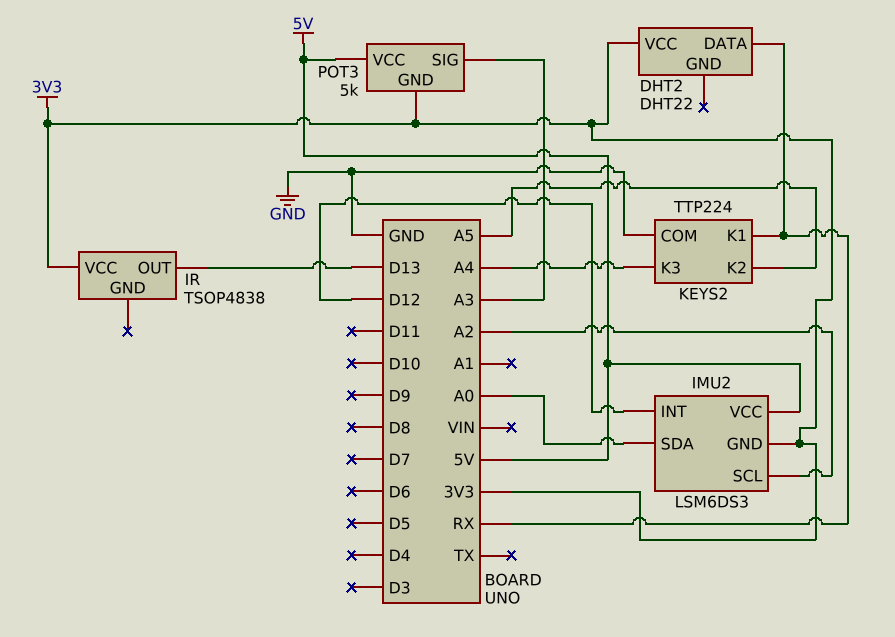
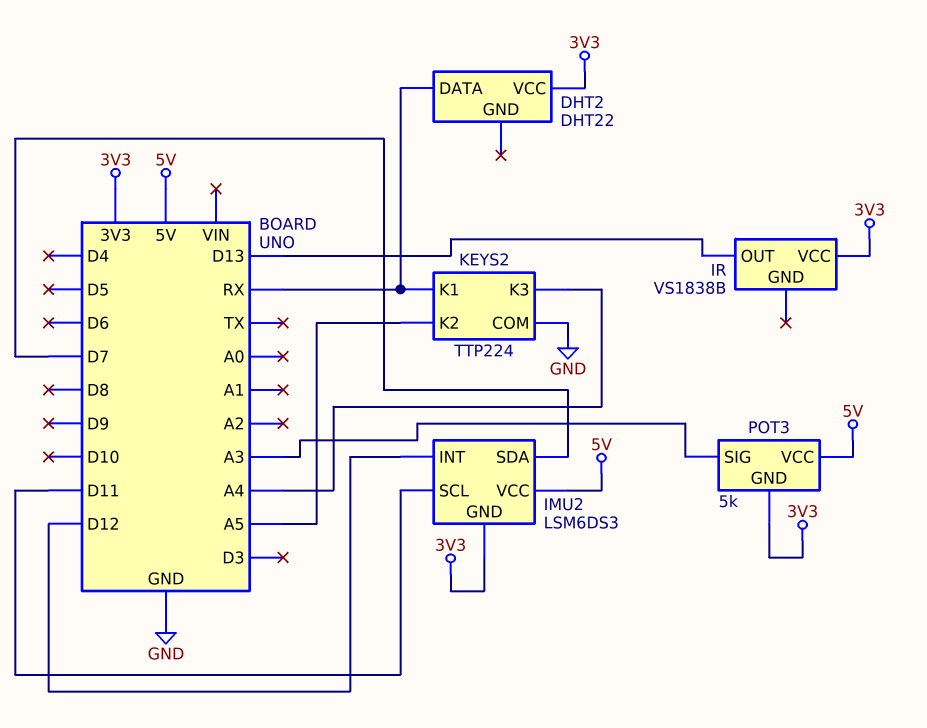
IMU2 pin SCL: A2 -> D11
IMU2 pin SDA: A0 -> D7
IR: TSOP4838 -> VS1838B

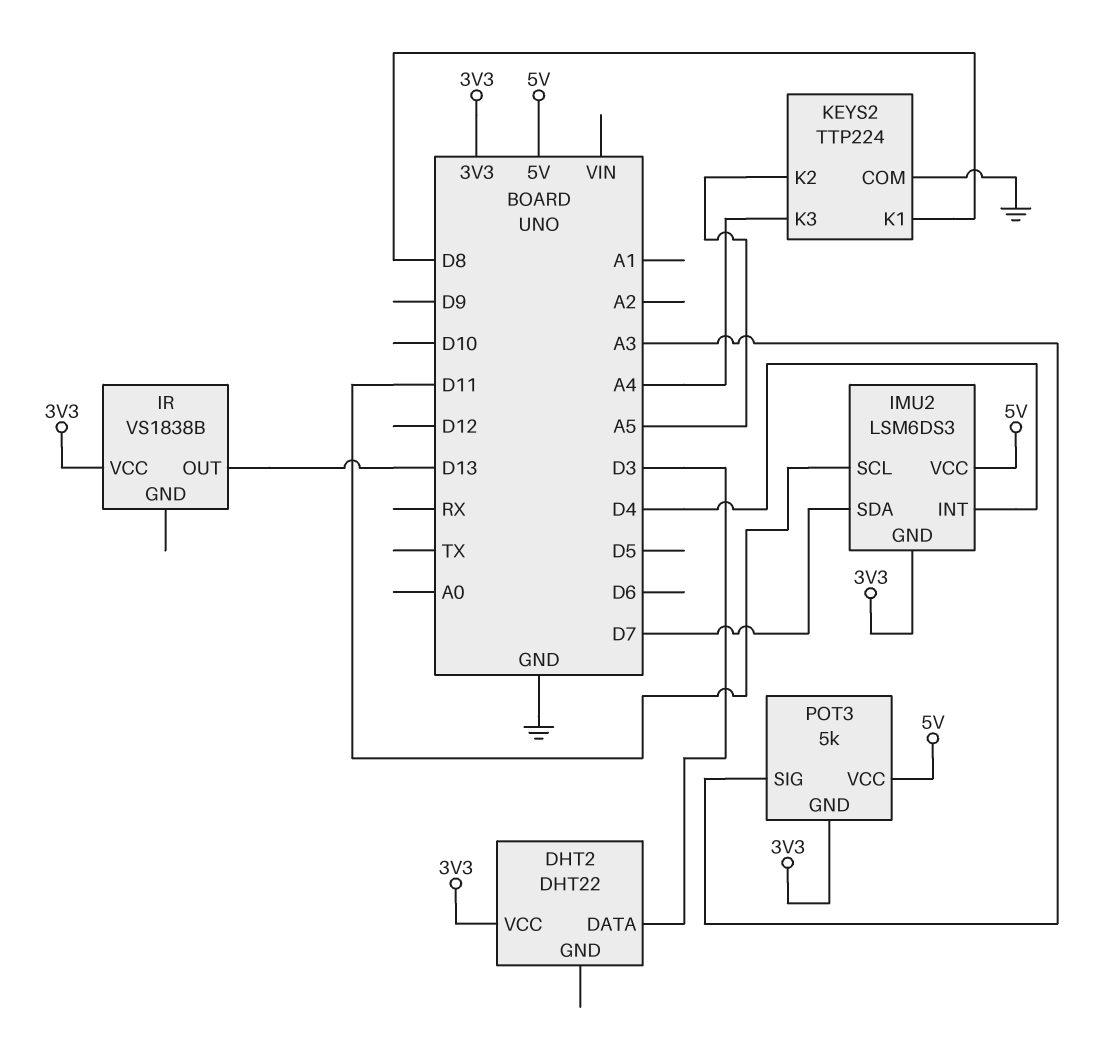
DHT2 pin DATA: RX -> D3
IMU2 pin INT: D12 -> D4
KEYS2 pin K1: RX -> D8

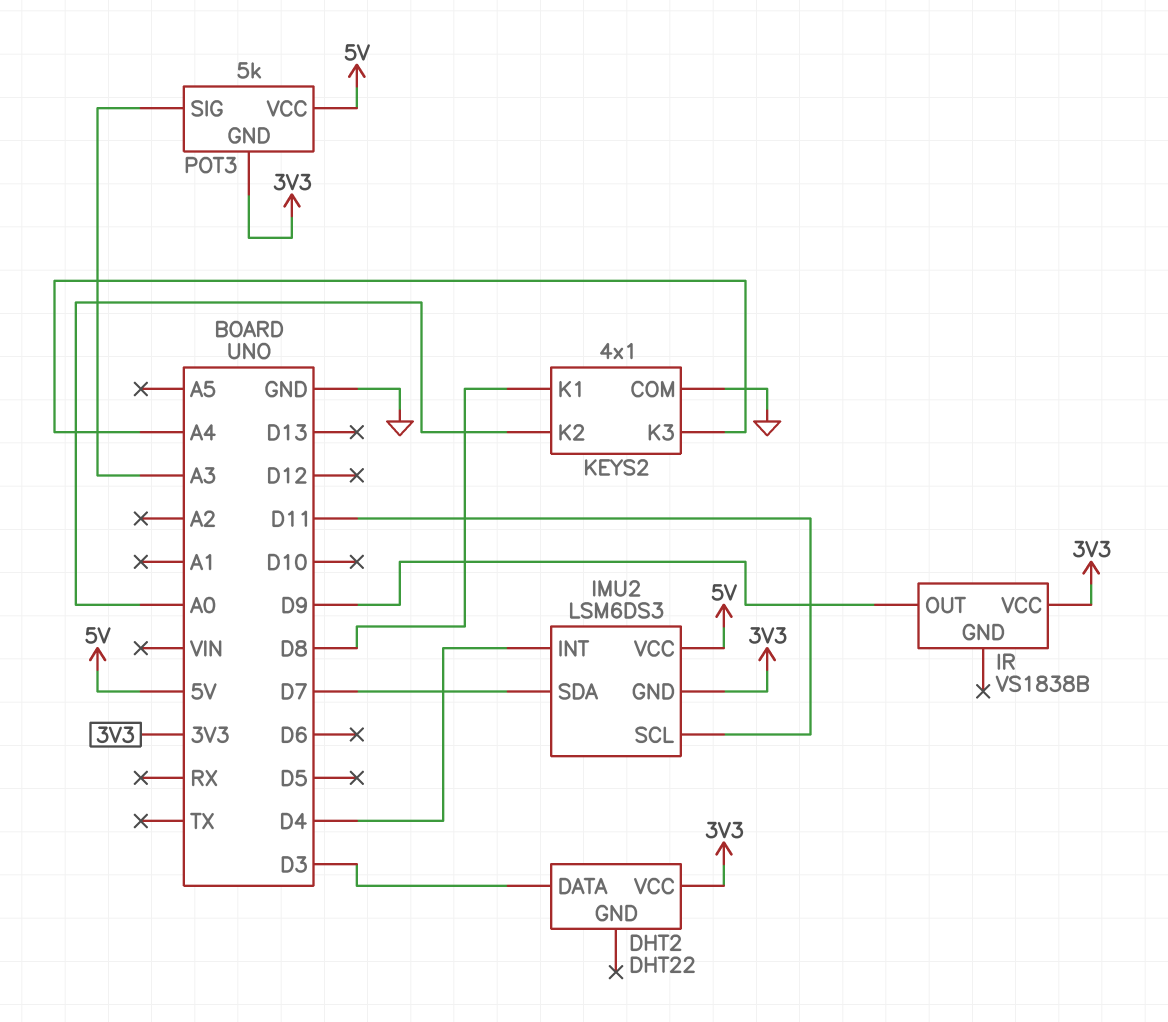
IR pin OUT: D13 -> D9
KEYS2: TTP224 -> 4x1
KEYS2 pin K2: A5 -> A0

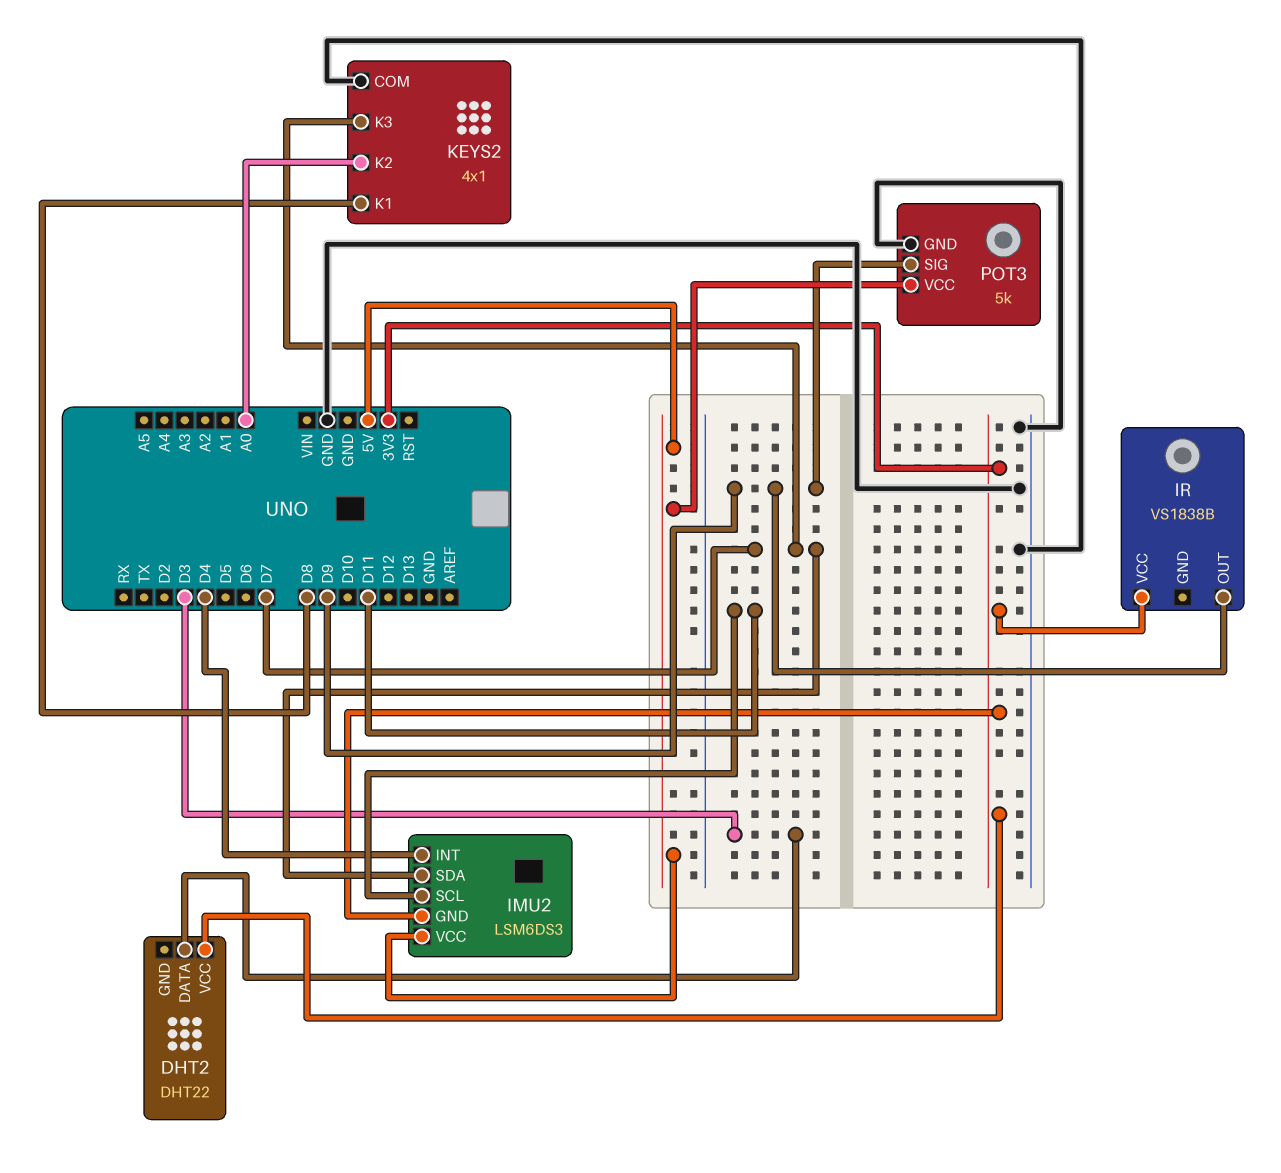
KEYS2 pin K3: A4 -> D7
POT3 pin GND: 3V3 -> GND
POT3 pin SIG: A3 -> D9

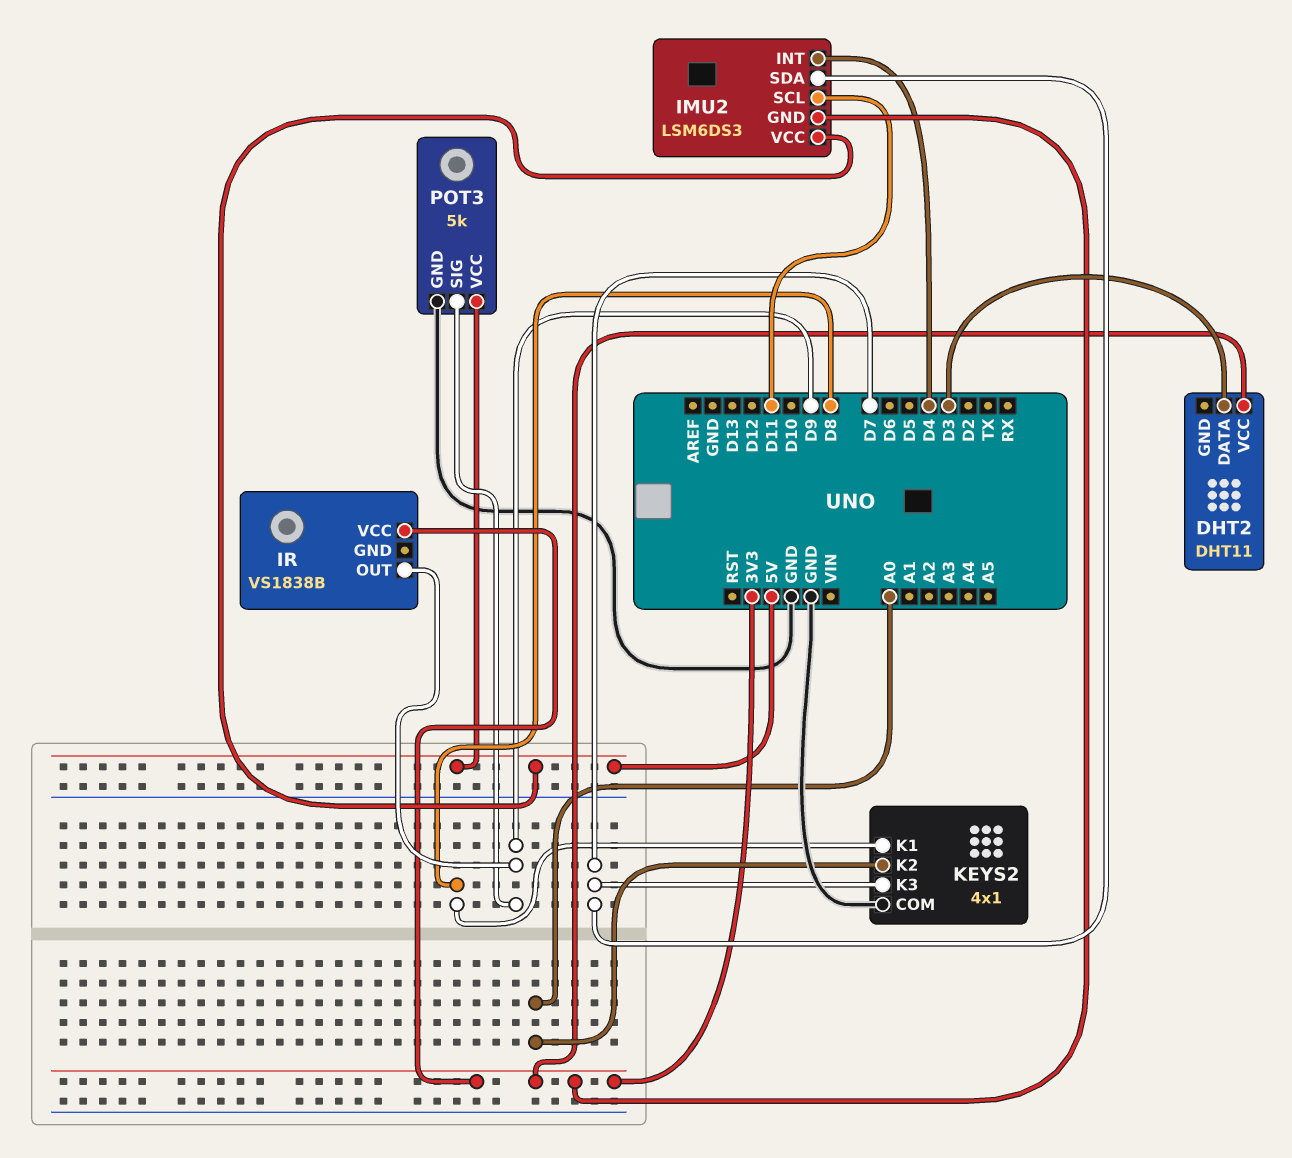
DHT2: DHT22 -> DHT11

